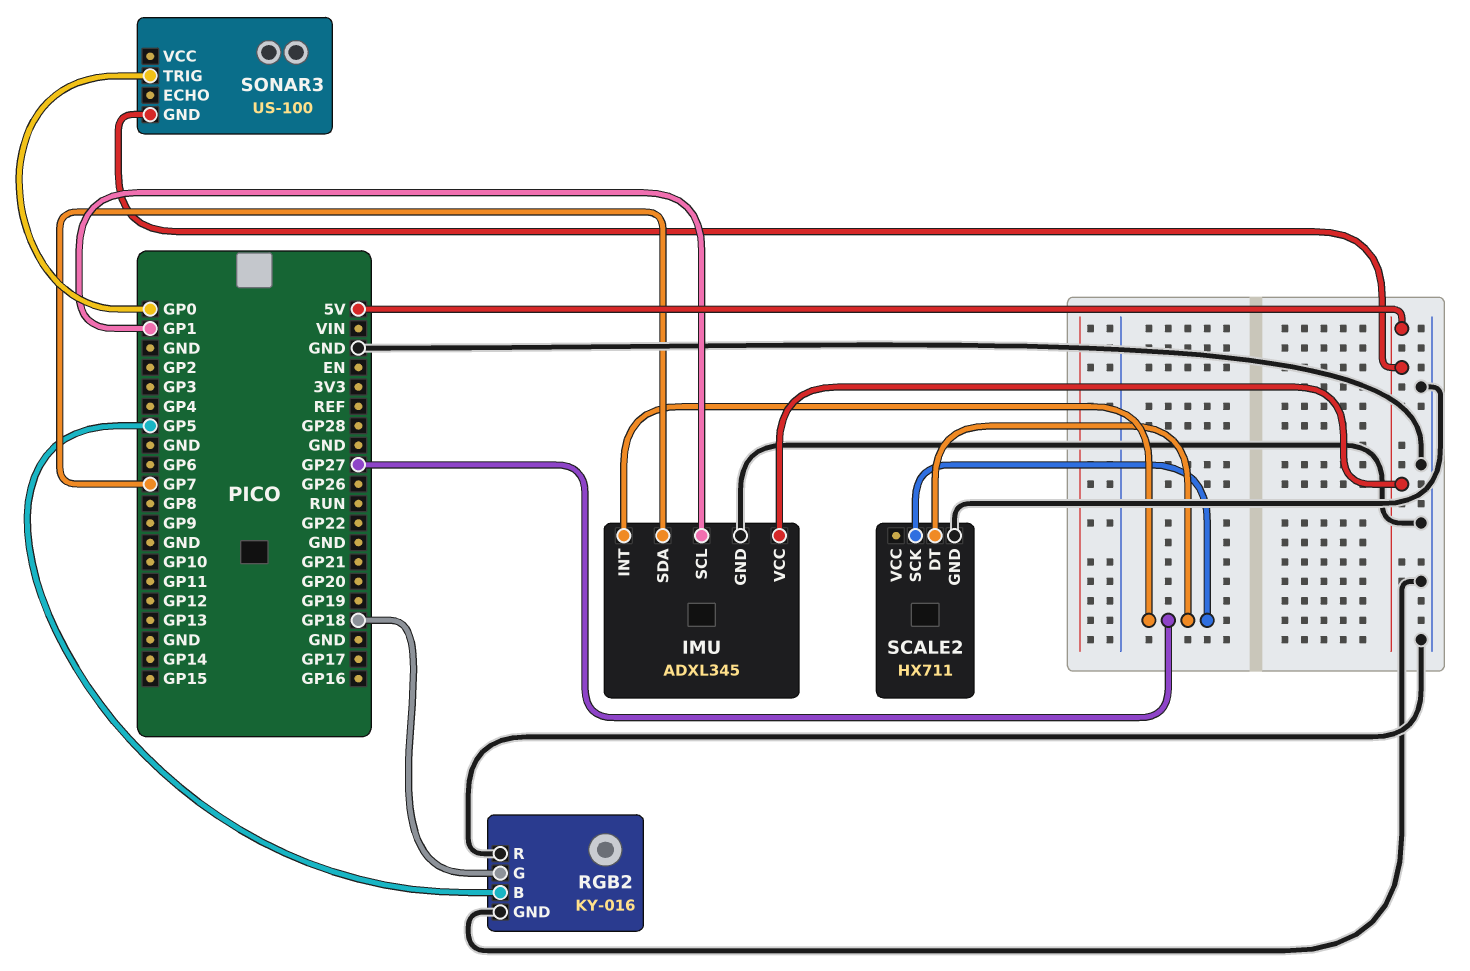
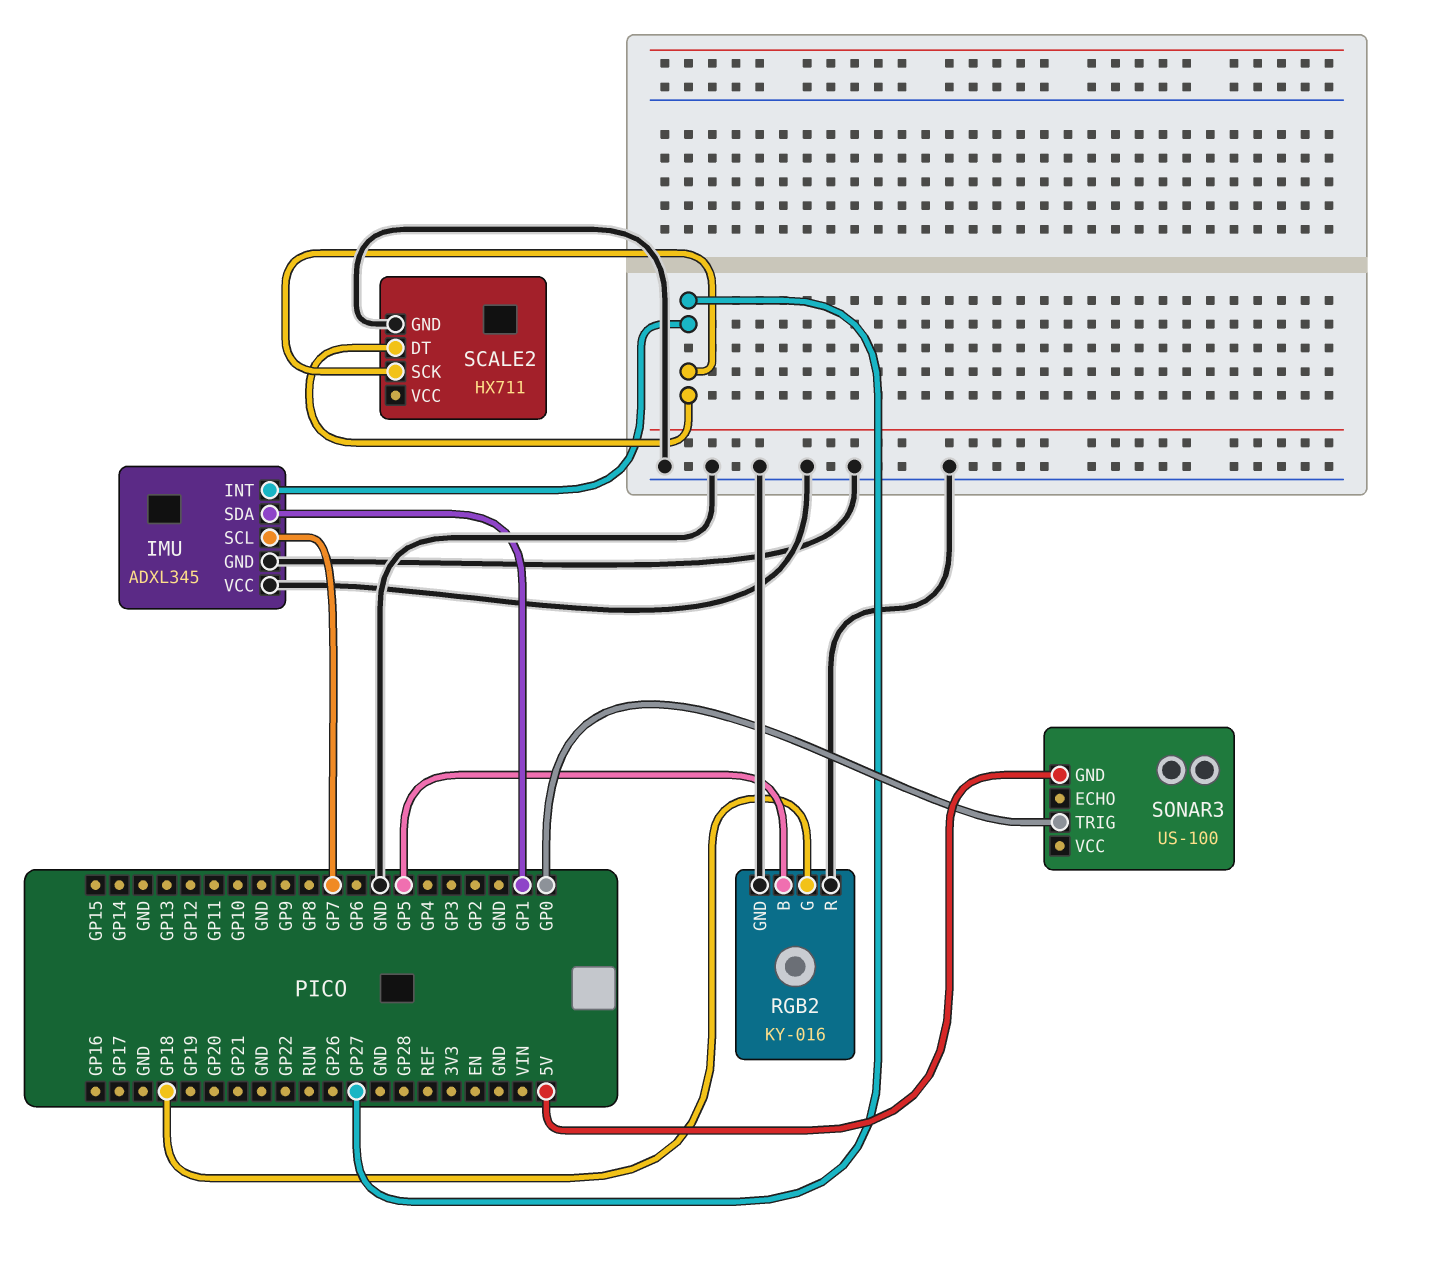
IMU pin SCL: GP1 -> GP7
IMU pin SDA: GP7 -> GP1
IMU pin VCC: 5V -> GND

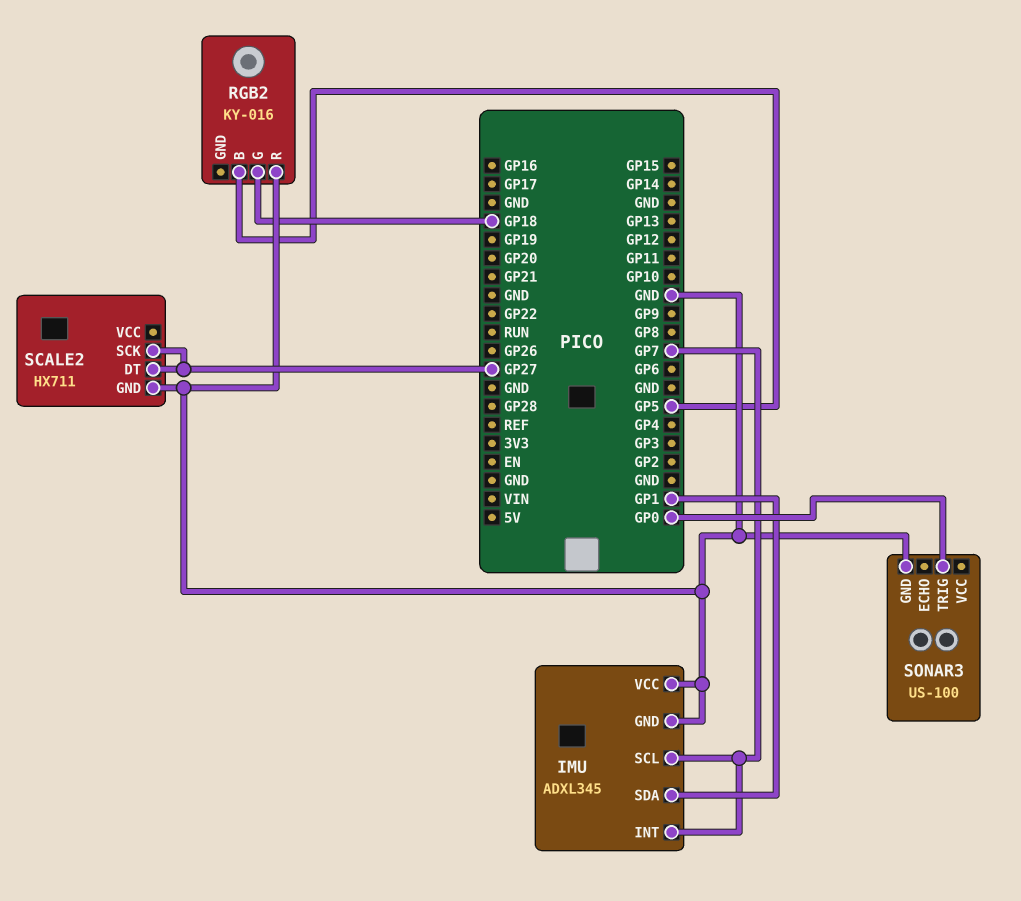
IMU pin INT: GP27 -> GP7
RGB2 pin GND: GND -> none
SONAR3 pin GND: 5V -> GND

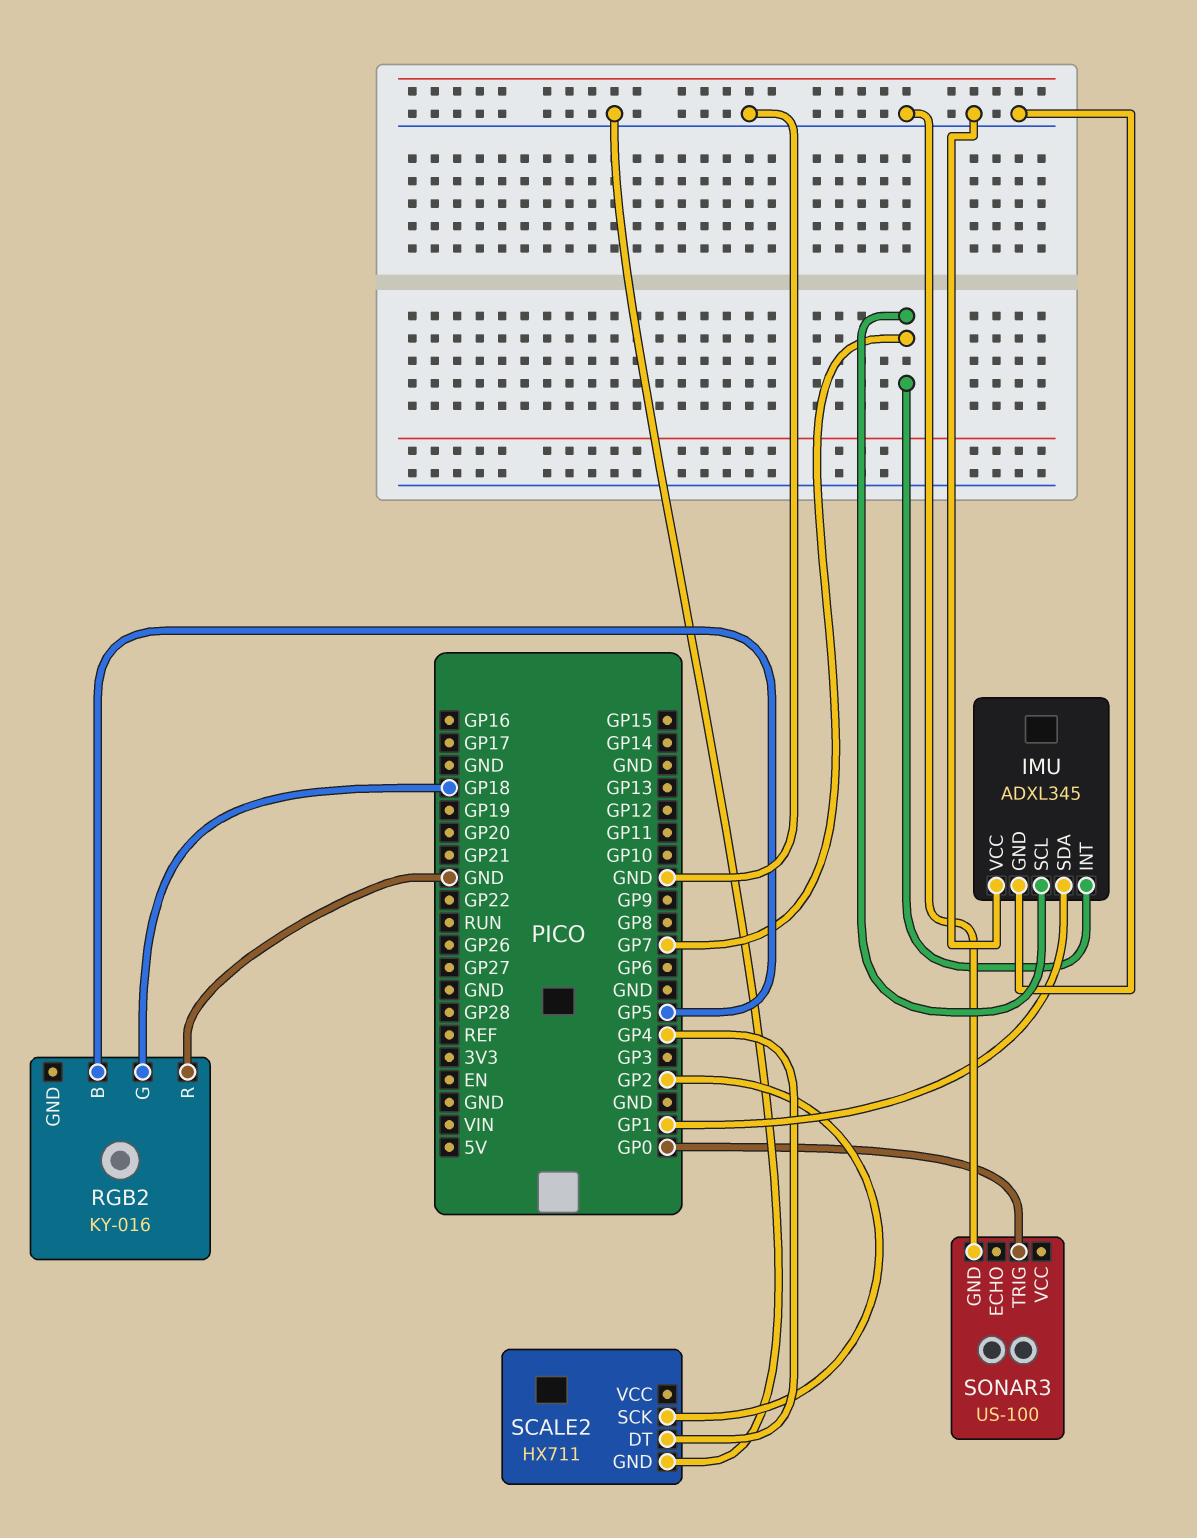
SCALE2 pin DT: GP27 -> GP4
SCALE2 pin SCK: GP27 -> GP2

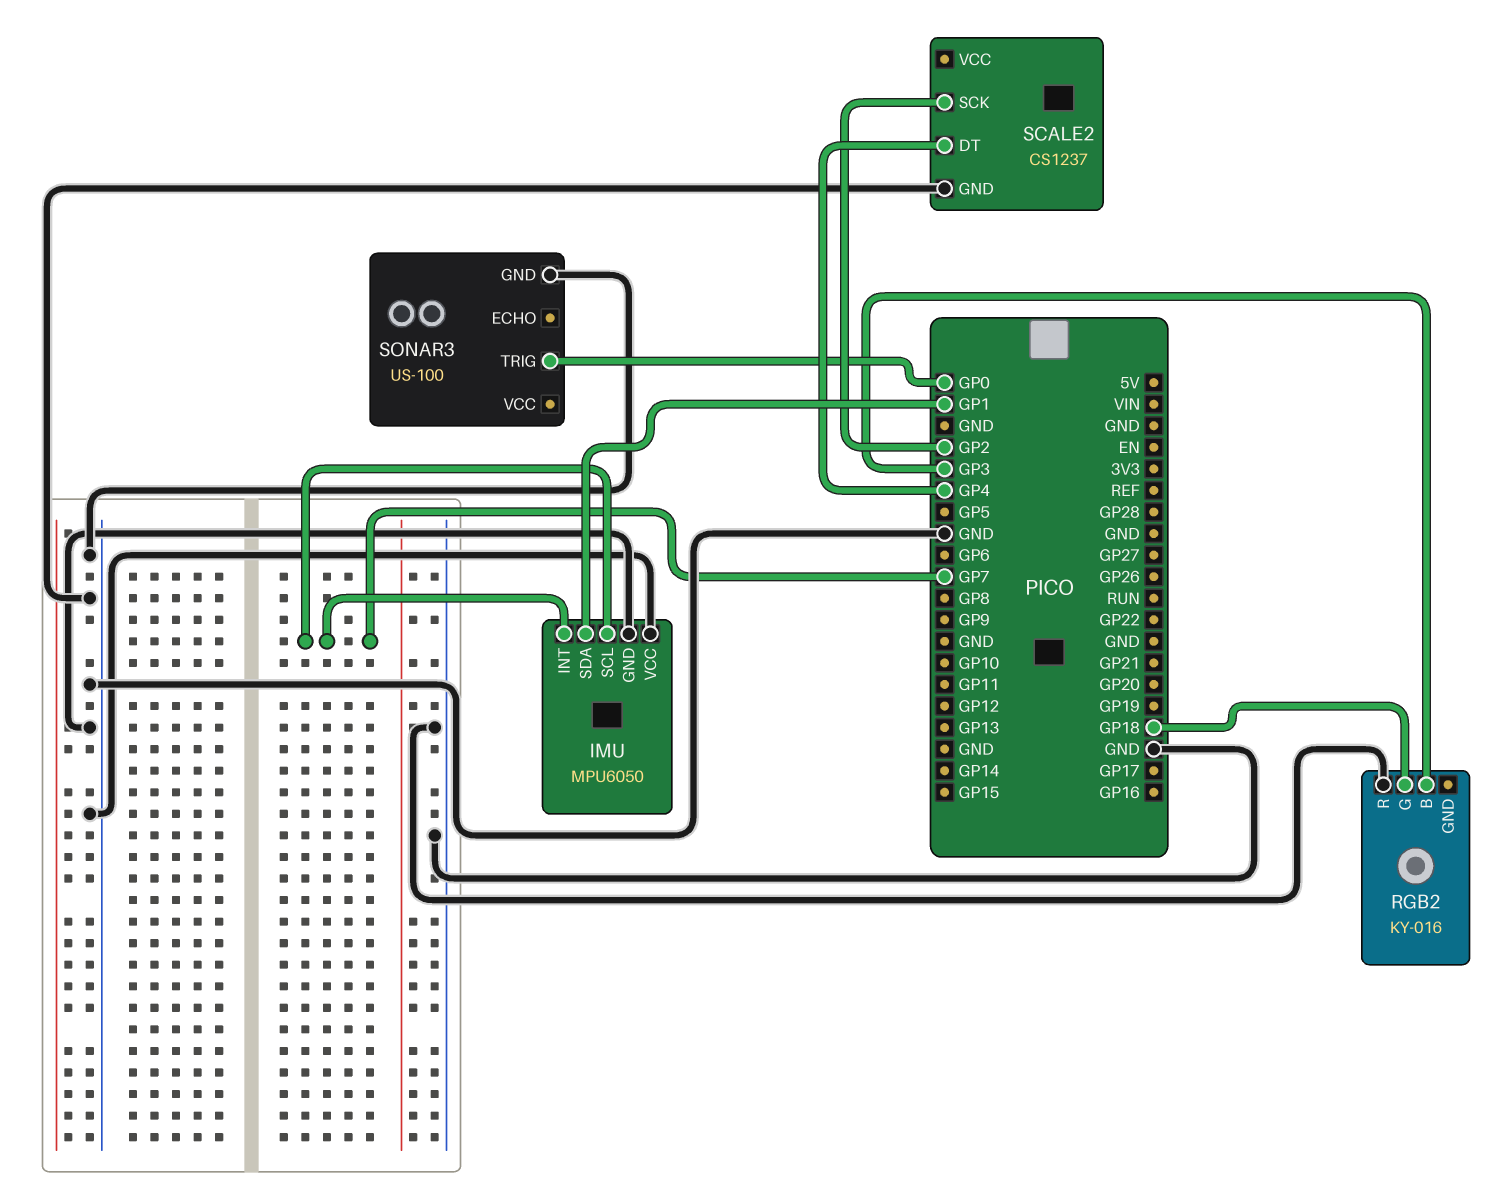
IMU: ADXL345 -> MPU6050
RGB2 pin B: GP5 -> GP3
SCALE2: HX711 -> CS1237

